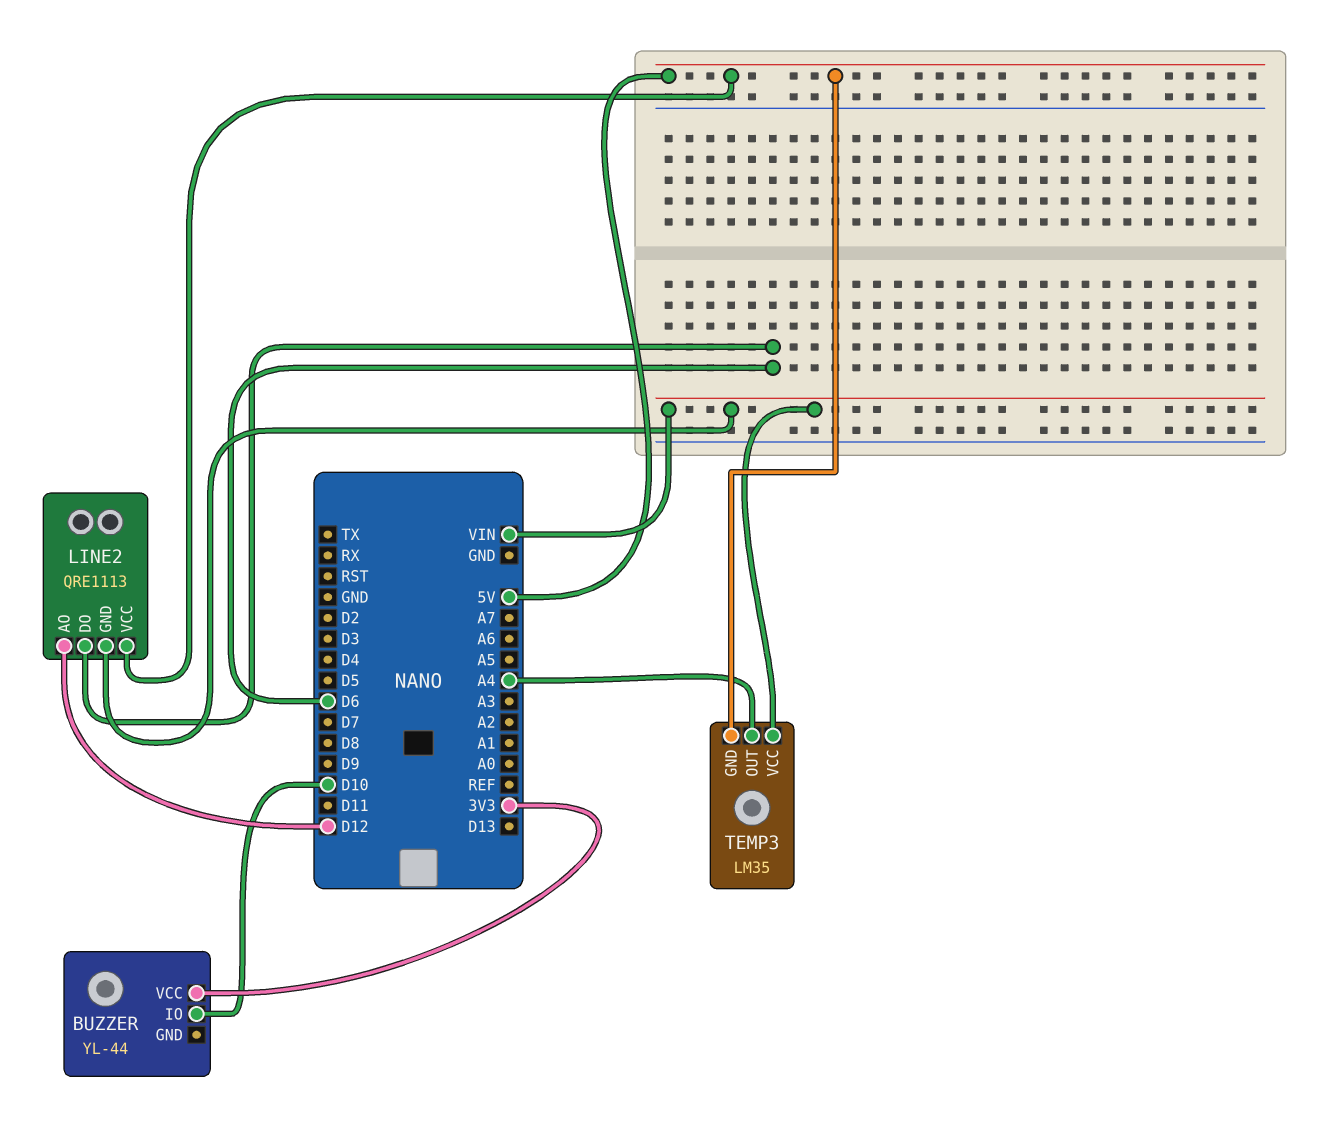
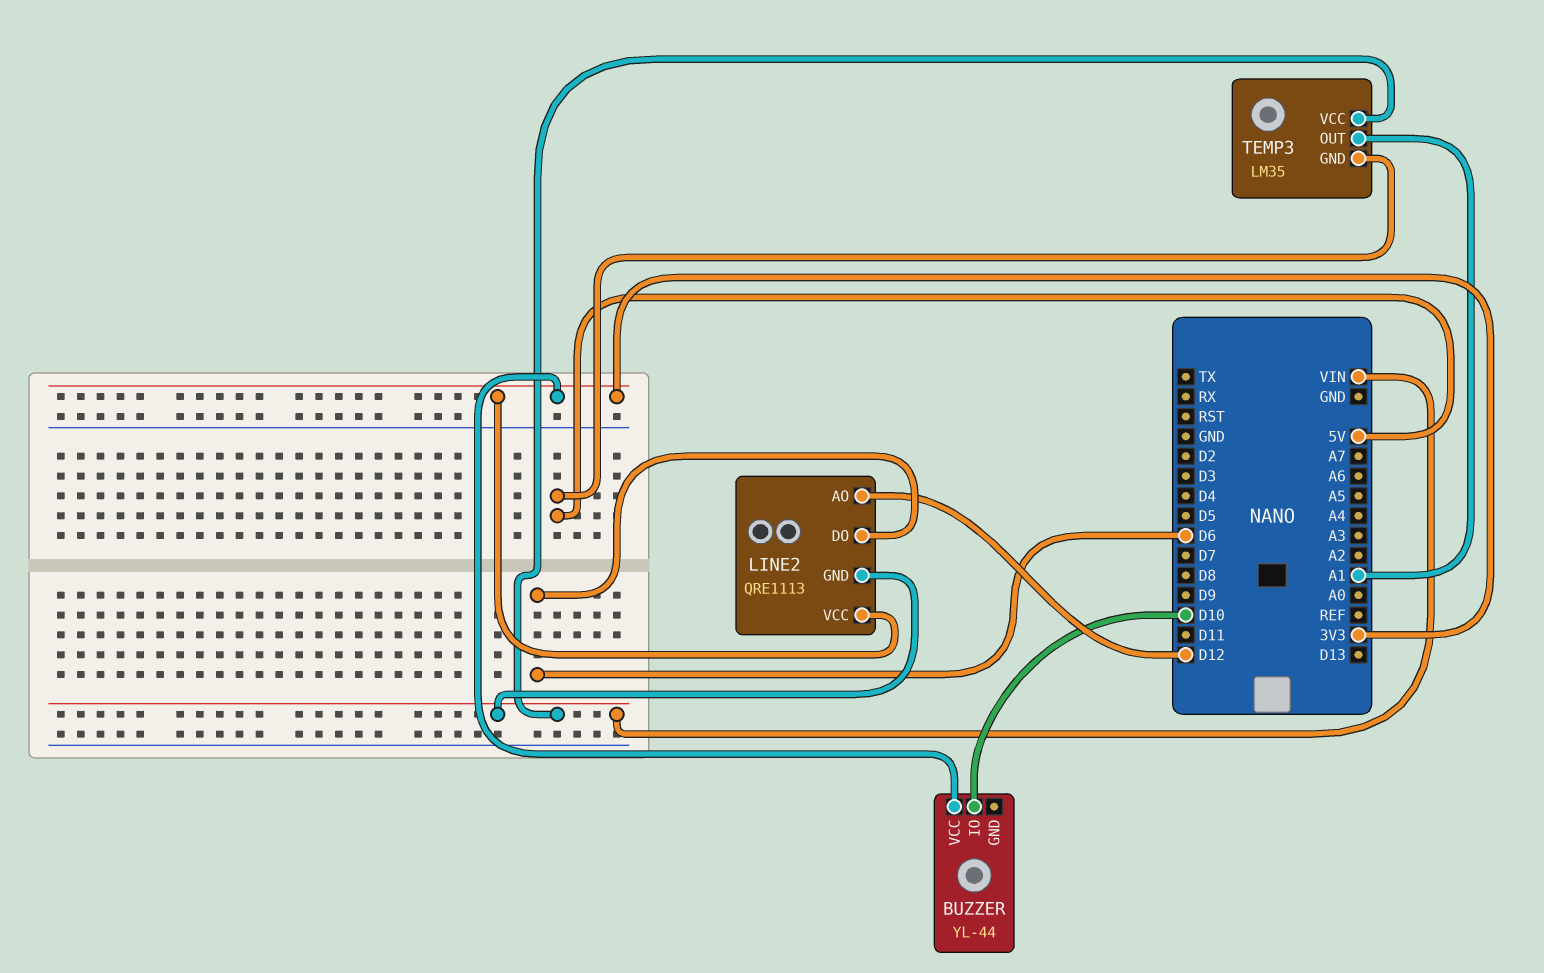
LINE2 pin VCC: 5V -> 3V3
TEMP3 pin OUT: A4 -> A1

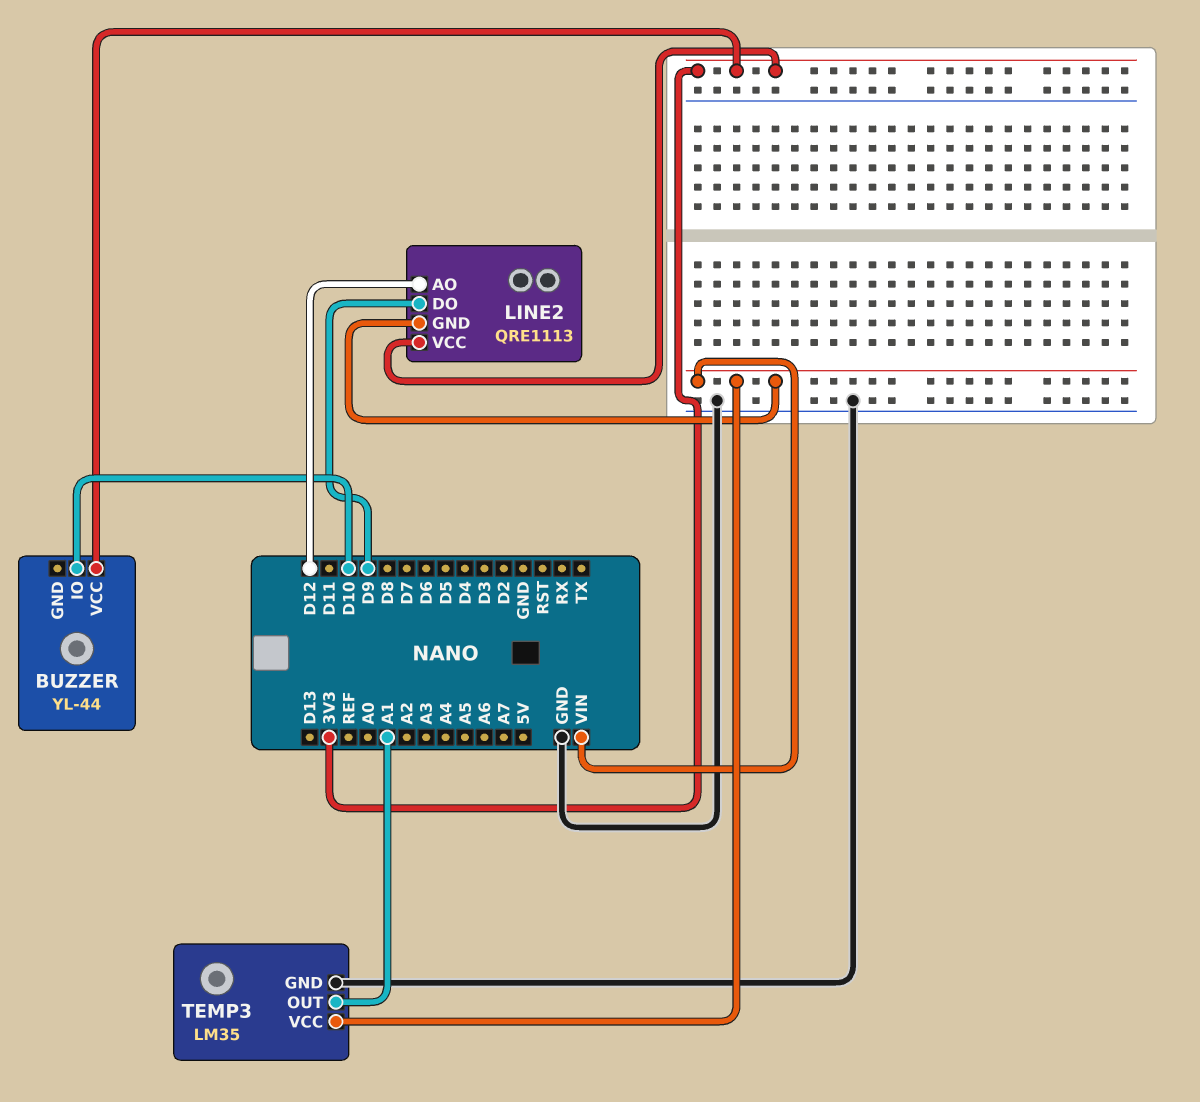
LINE2 pin DO: D6 -> D9
TEMP3 pin GND: 5V -> GND

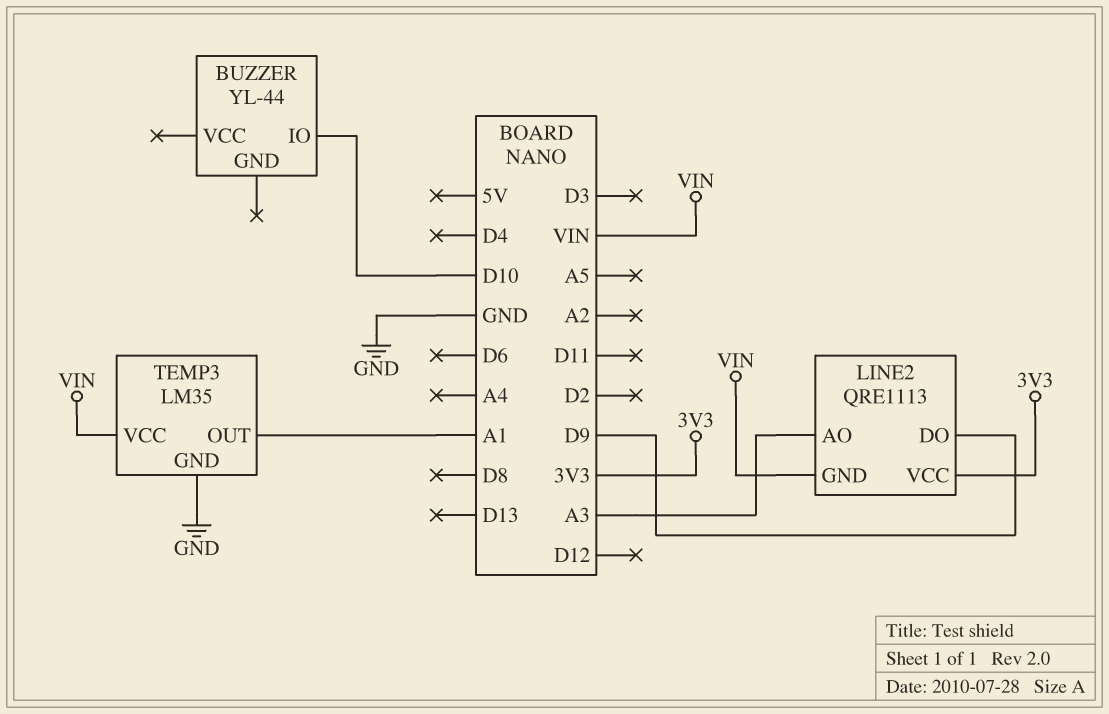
BUZZER pin VCC: 3V3 -> none
LINE2 pin AO: D12 -> A3

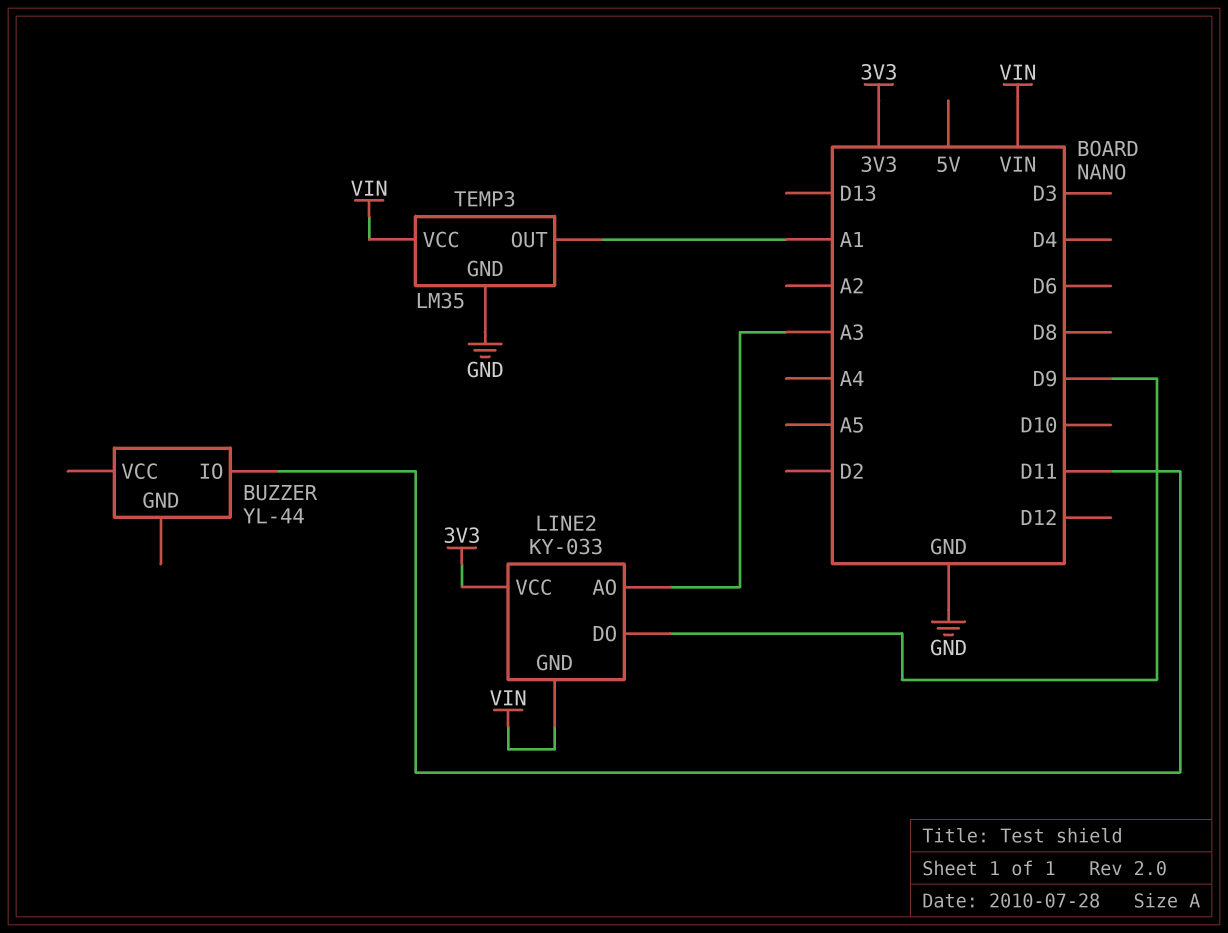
BUZZER pin IO: D10 -> D11
LINE2: QRE1113 -> KY-033

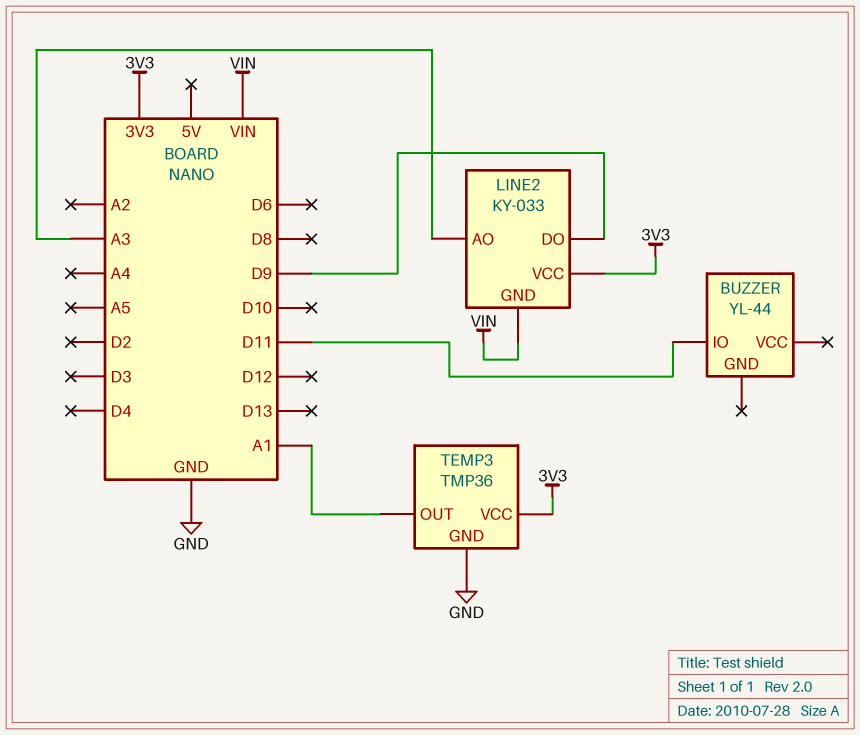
TEMP3: LM35 -> TMP36
TEMP3 pin VCC: VIN -> 3V3

